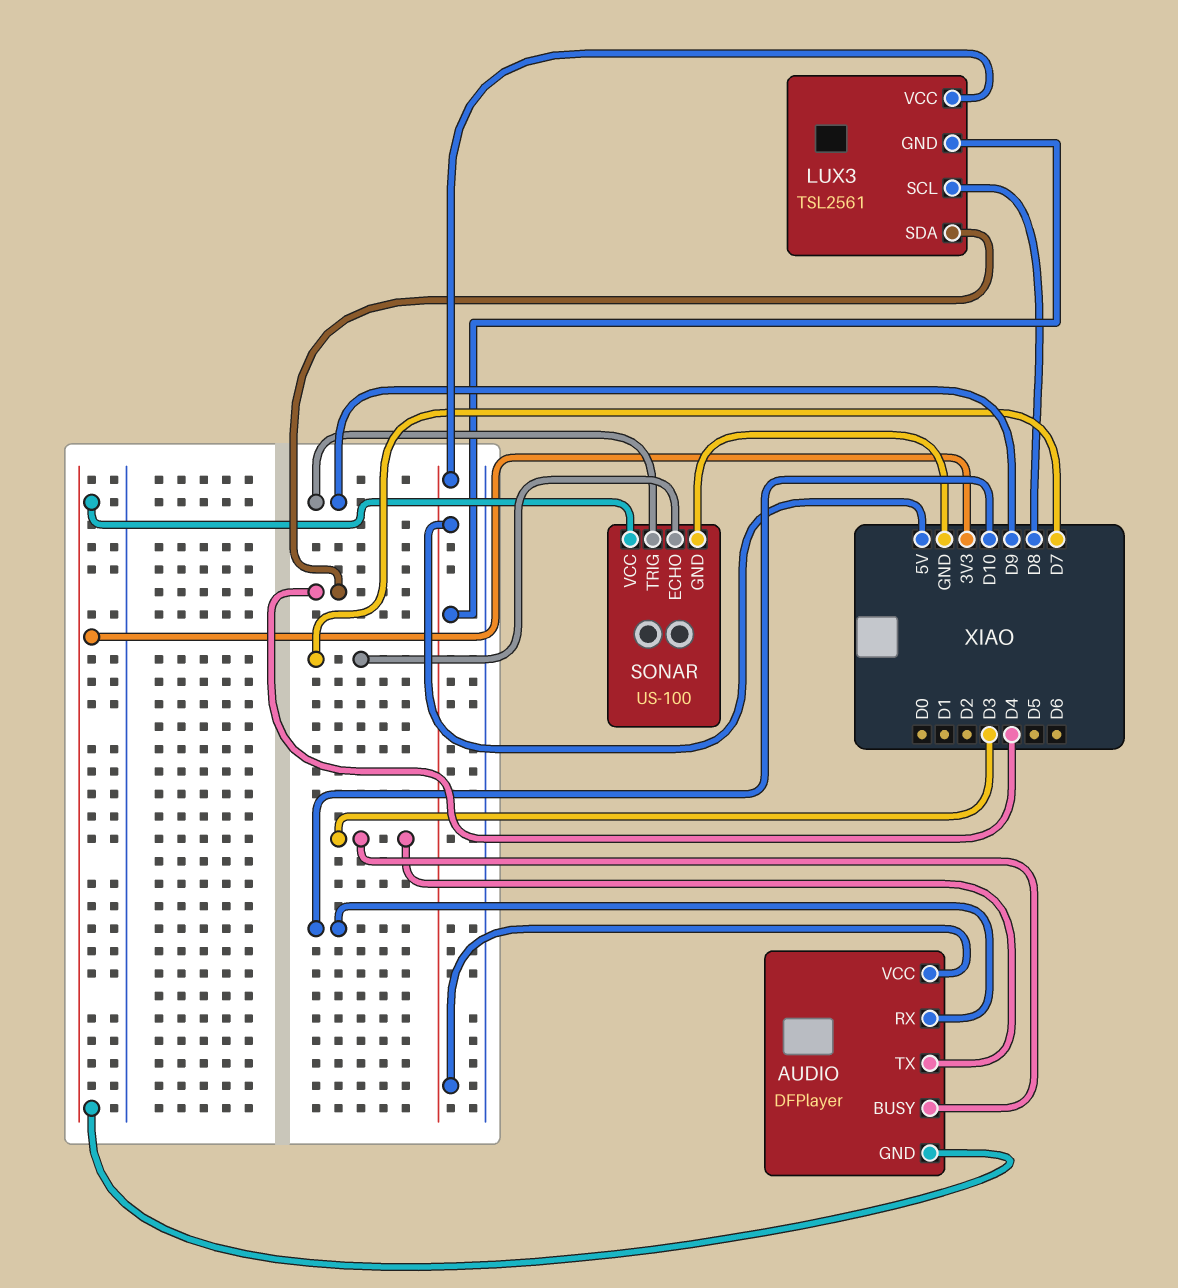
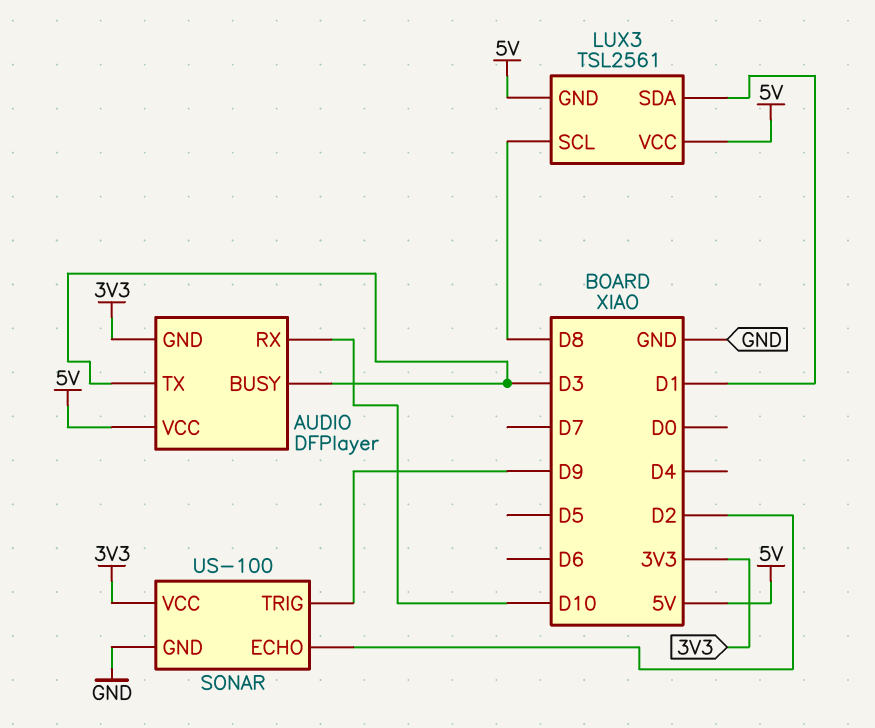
LUX3 pin SDA: D4 -> D1
SONAR pin ECHO: D7 -> D2

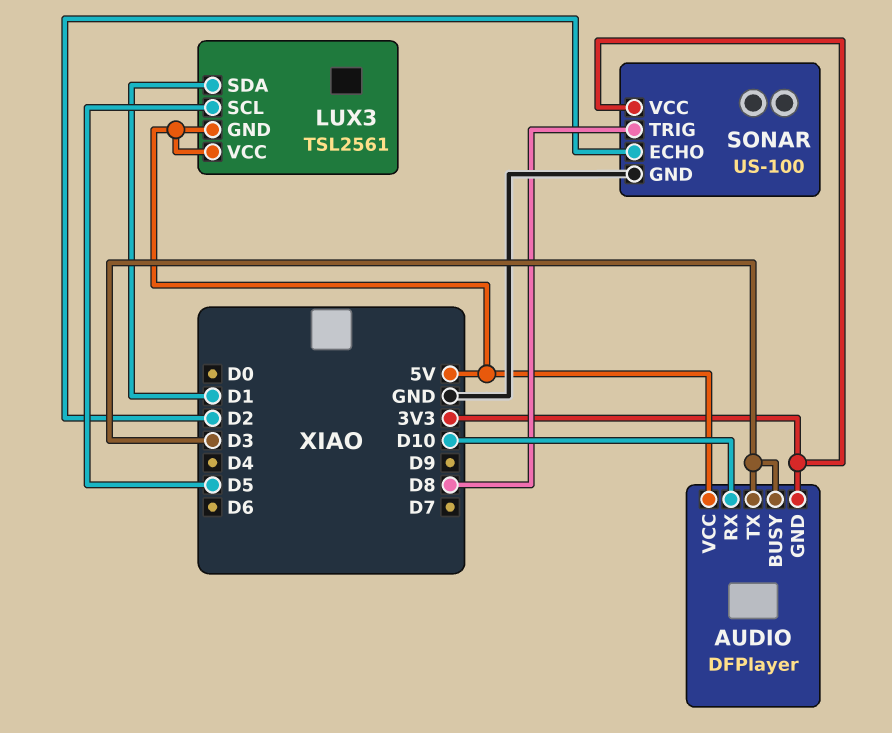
LUX3 pin SCL: D8 -> D5
SONAR pin TRIG: D9 -> D8

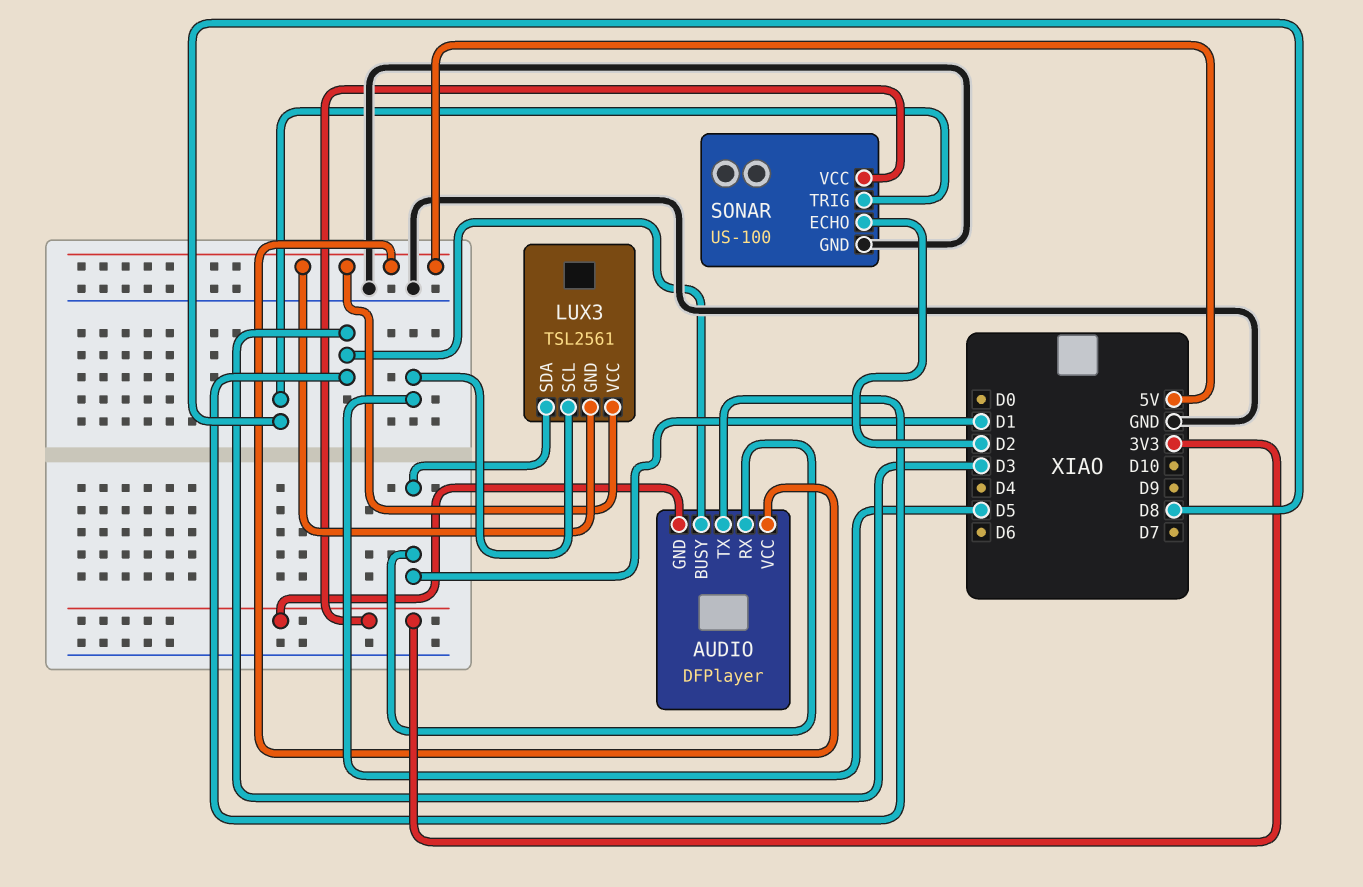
AUDIO pin RX: D10 -> D1

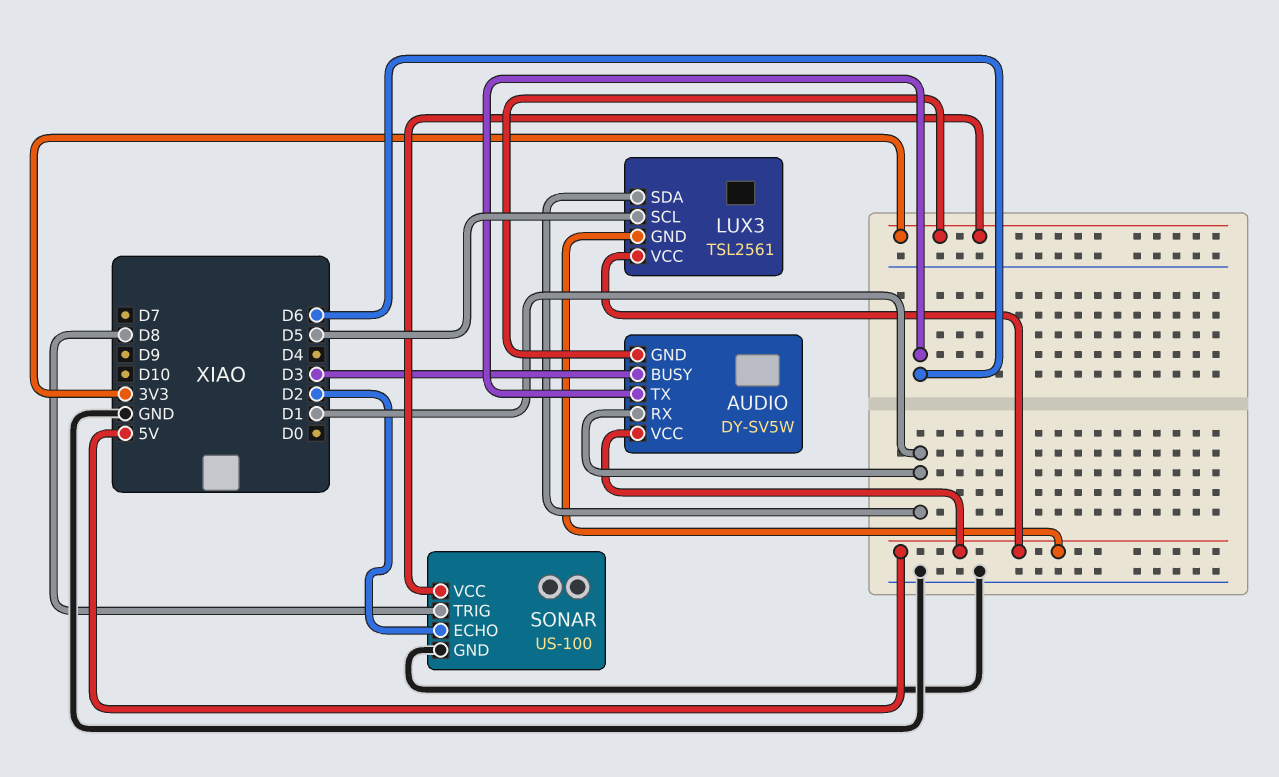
AUDIO: DFPlayer -> DY-SV5W
AUDIO pin TX: D3 -> D6

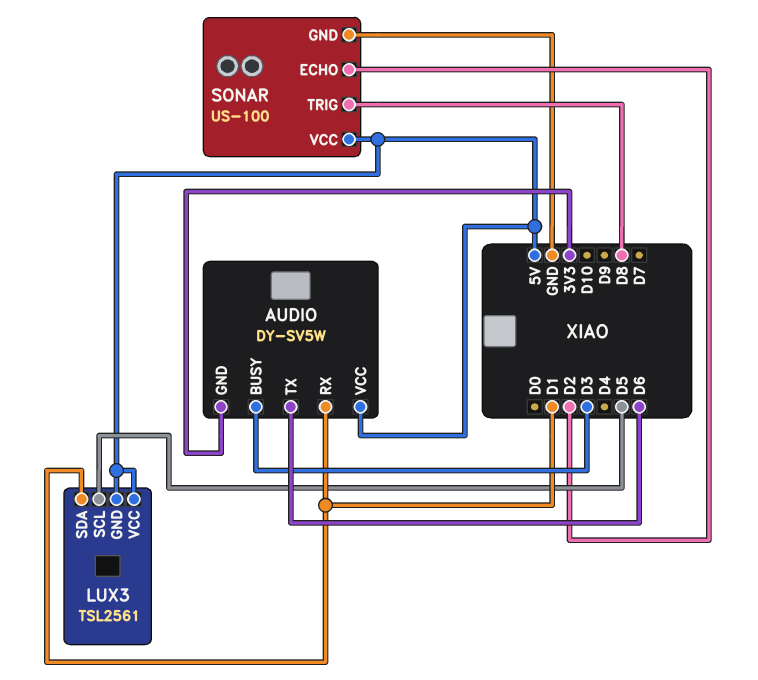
SONAR pin VCC: 3V3 -> 5V

